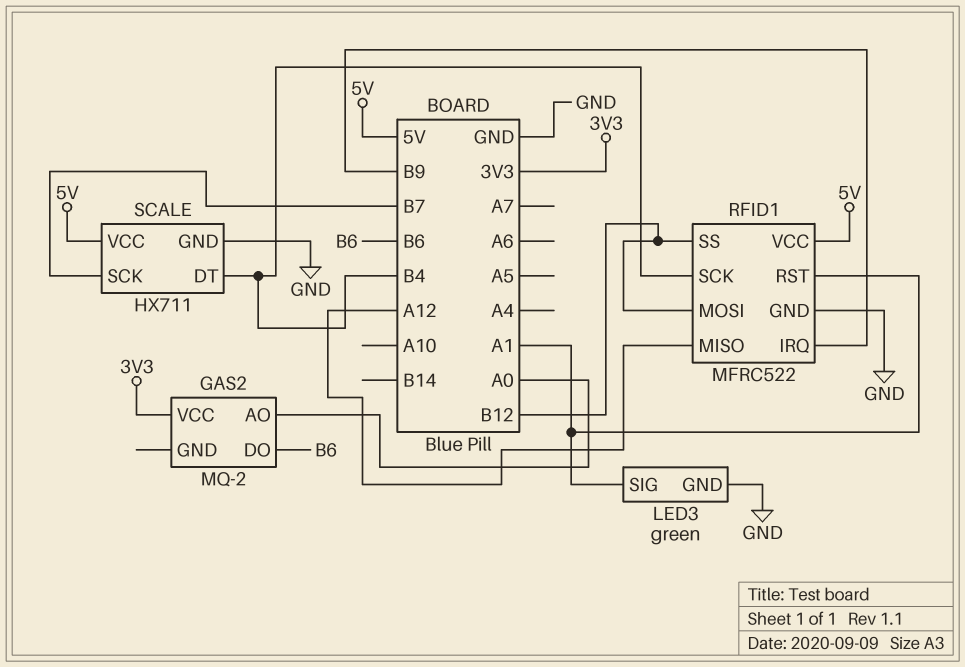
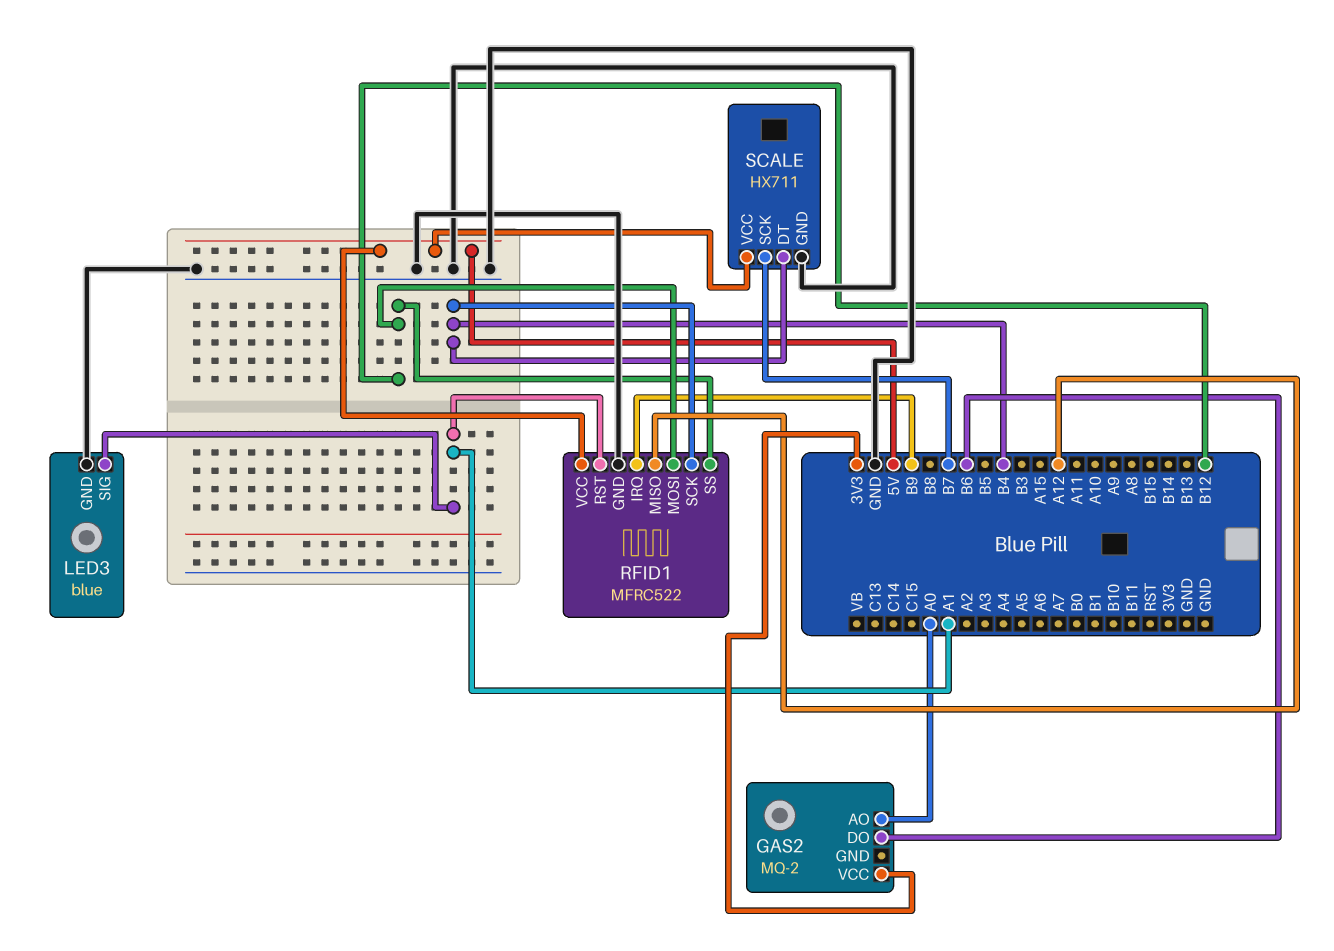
LED3: green -> blue

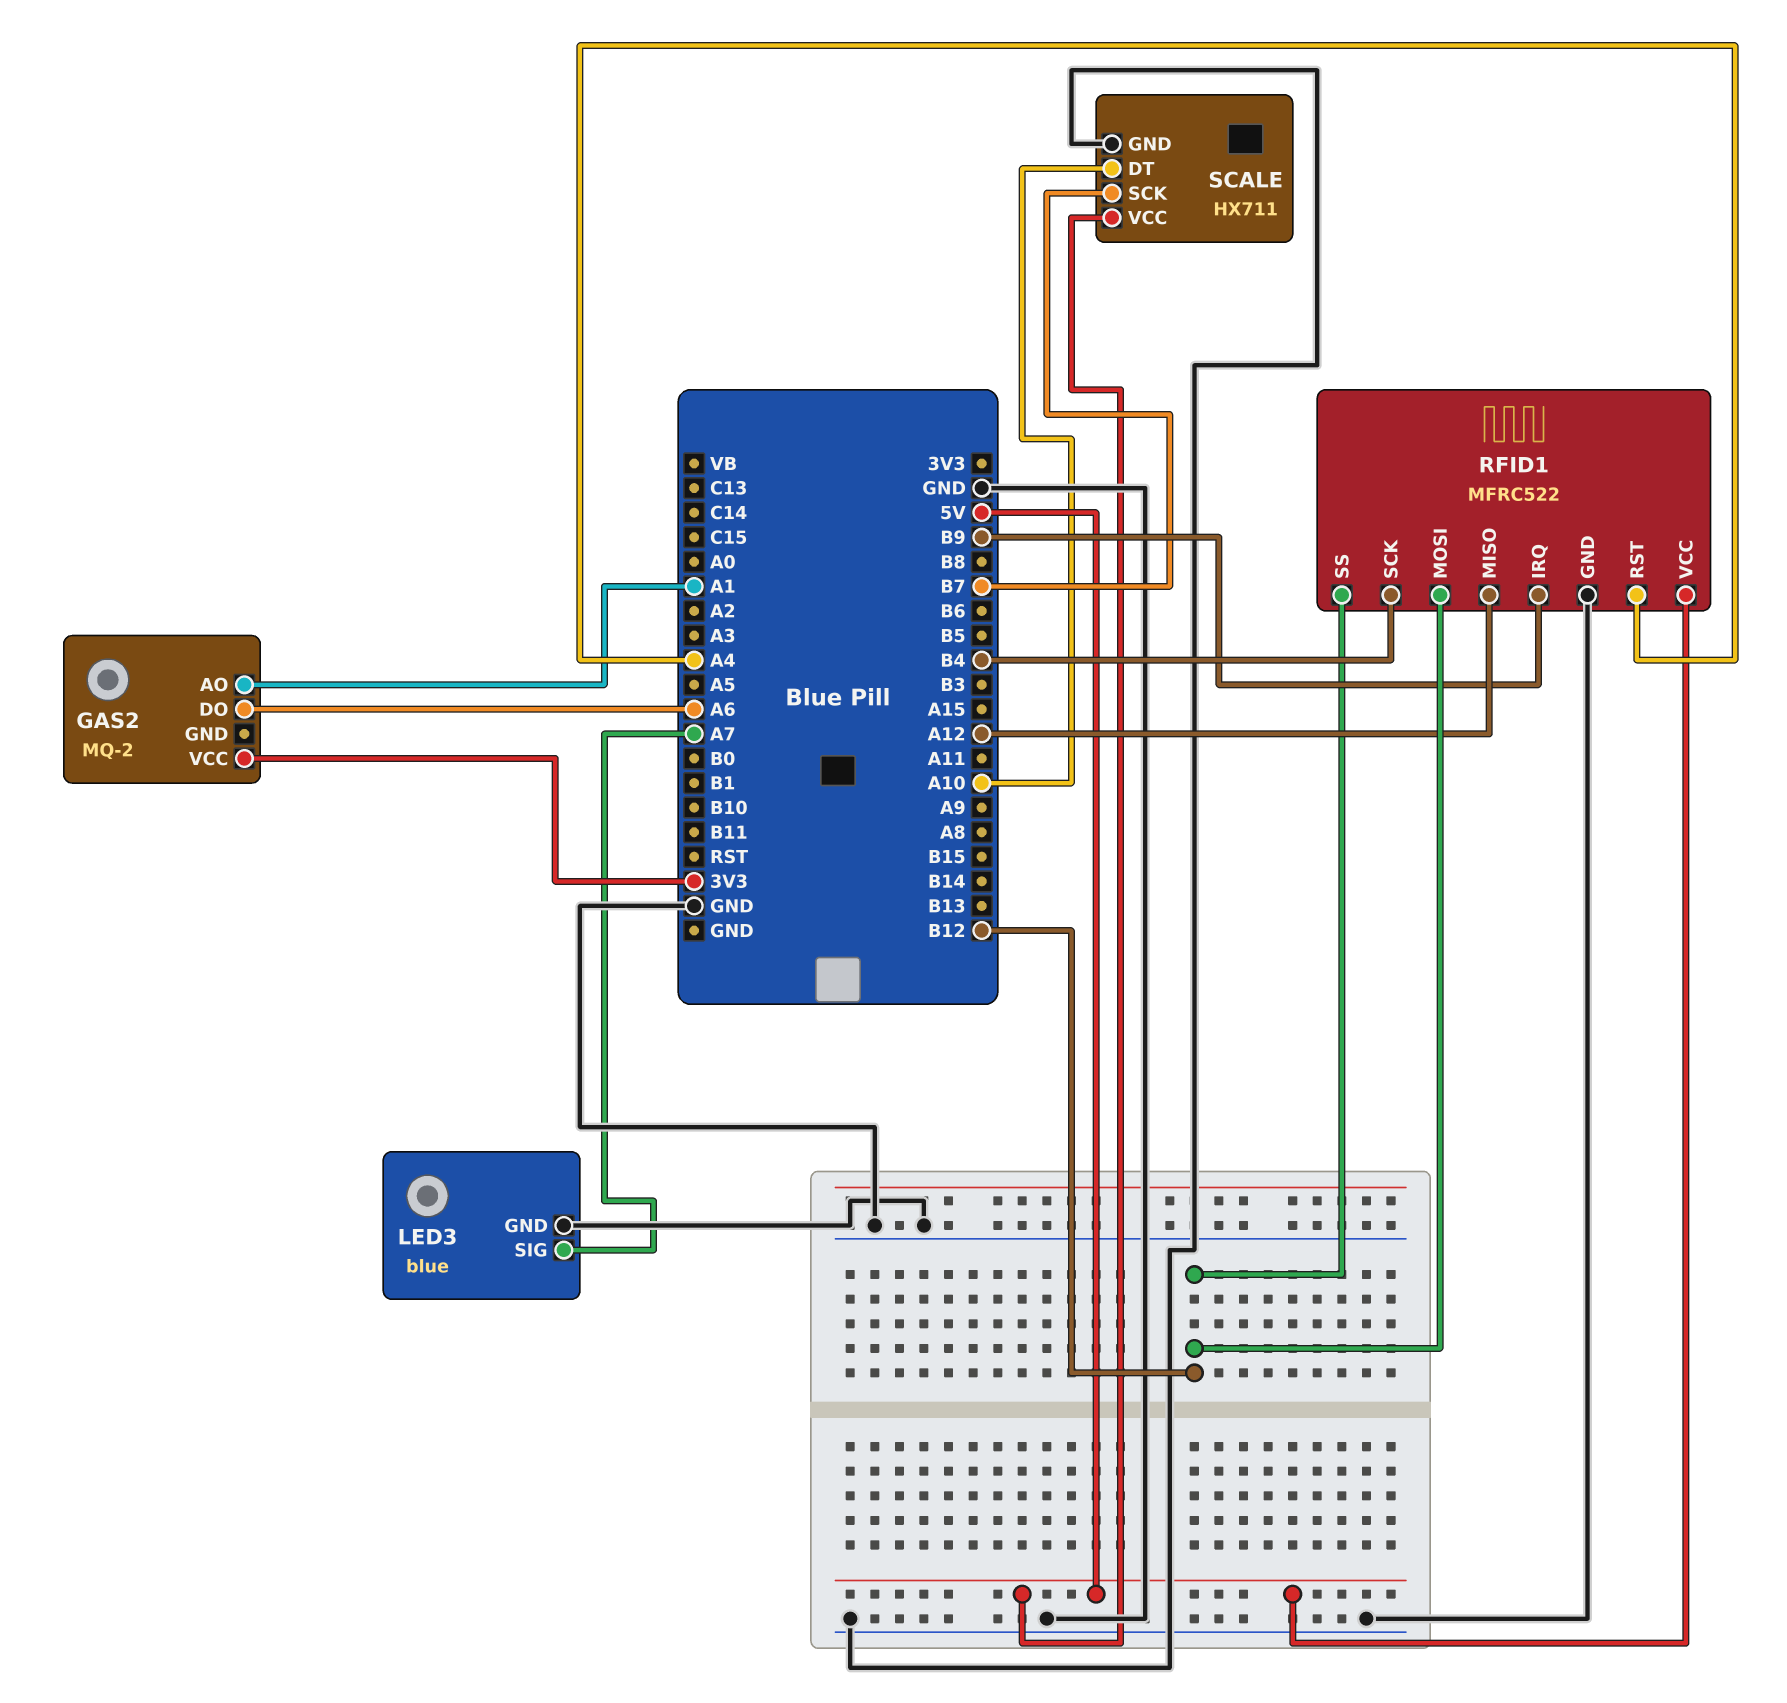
GAS2 pin AO: A0 -> A1
GAS2 pin DO: B6 -> A6
LED3 pin SIG: A1 -> A7
RFID1 pin RST: A1 -> A4
SCALE pin DT: B4 -> A10

